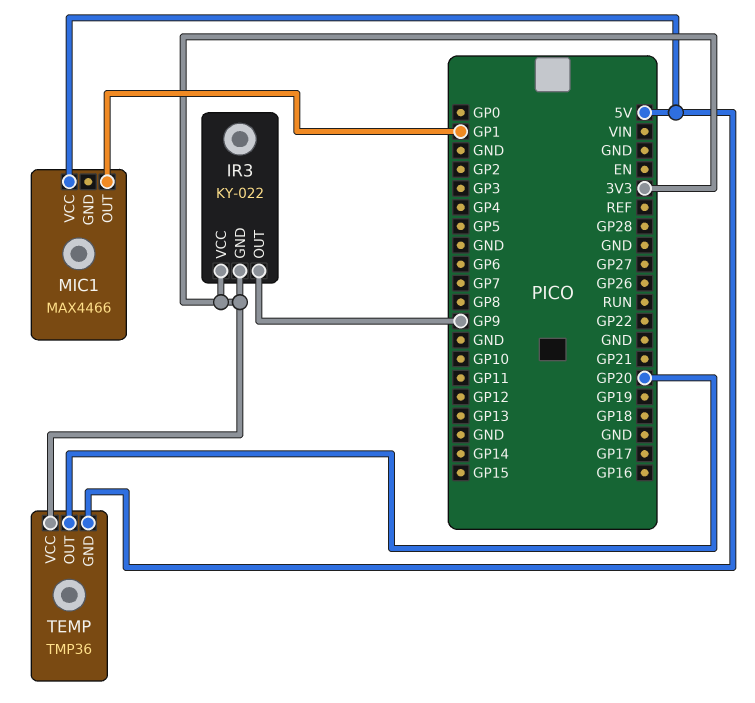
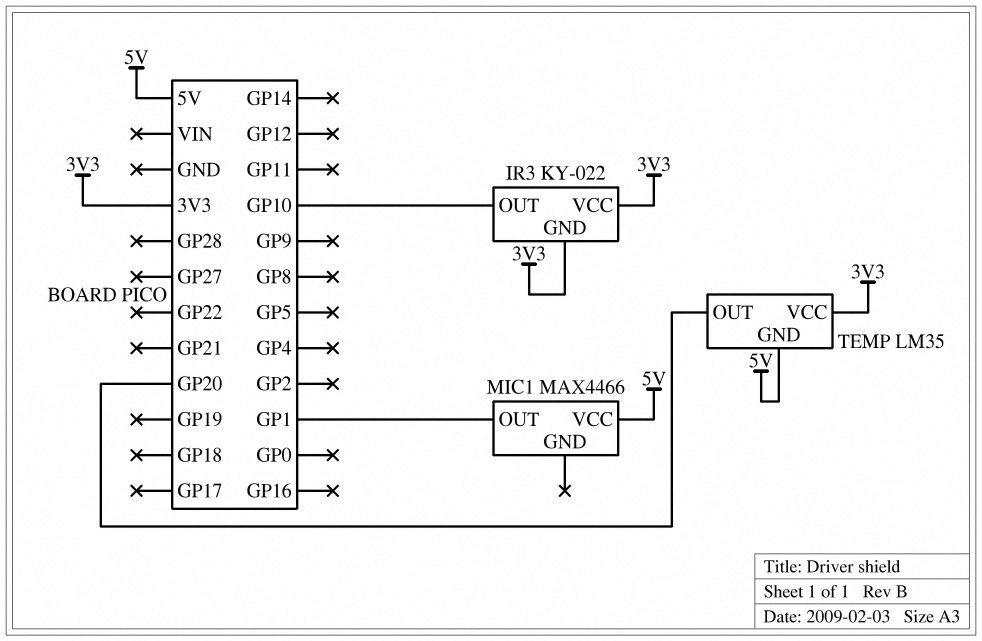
IR3 pin OUT: GP9 -> GP10
TEMP: TMP36 -> LM35

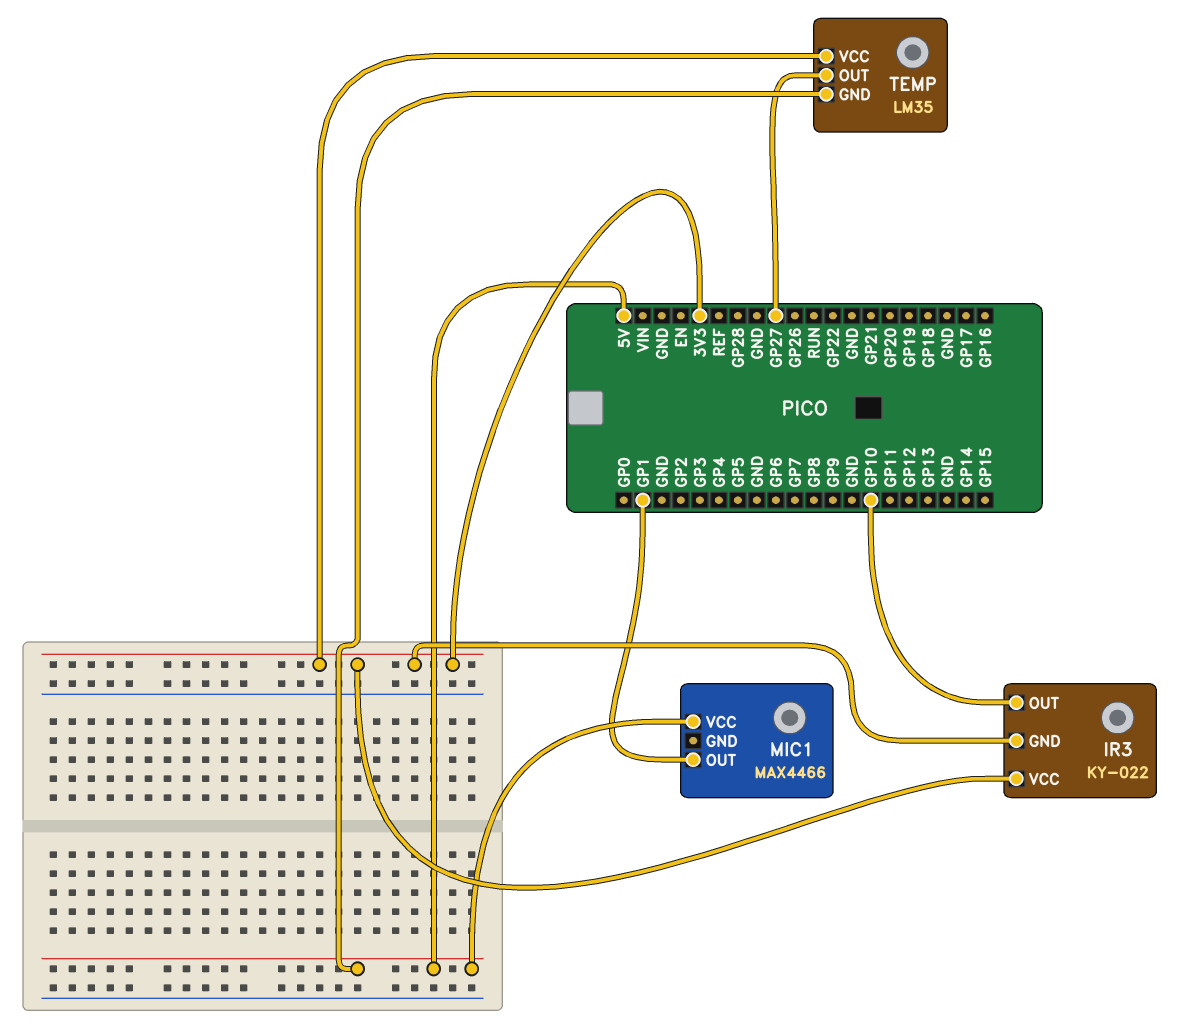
TEMP pin OUT: GP20 -> GP27

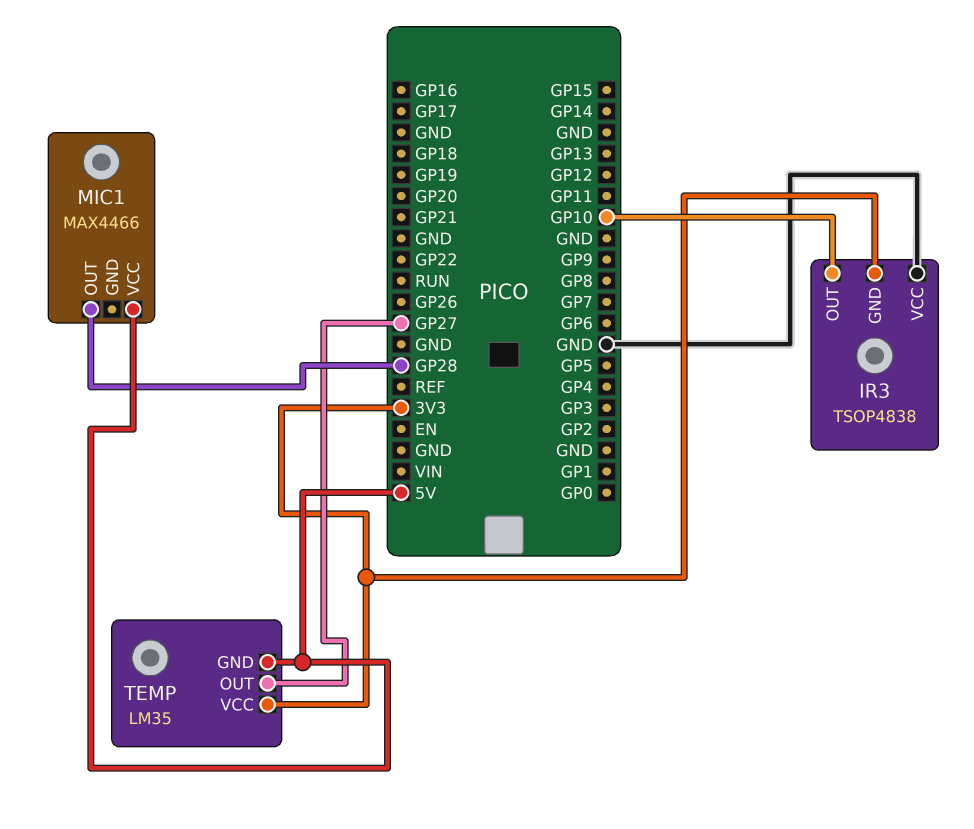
IR3: KY-022 -> TSOP4838
IR3 pin VCC: 3V3 -> GND
MIC1 pin OUT: GP1 -> GP28

